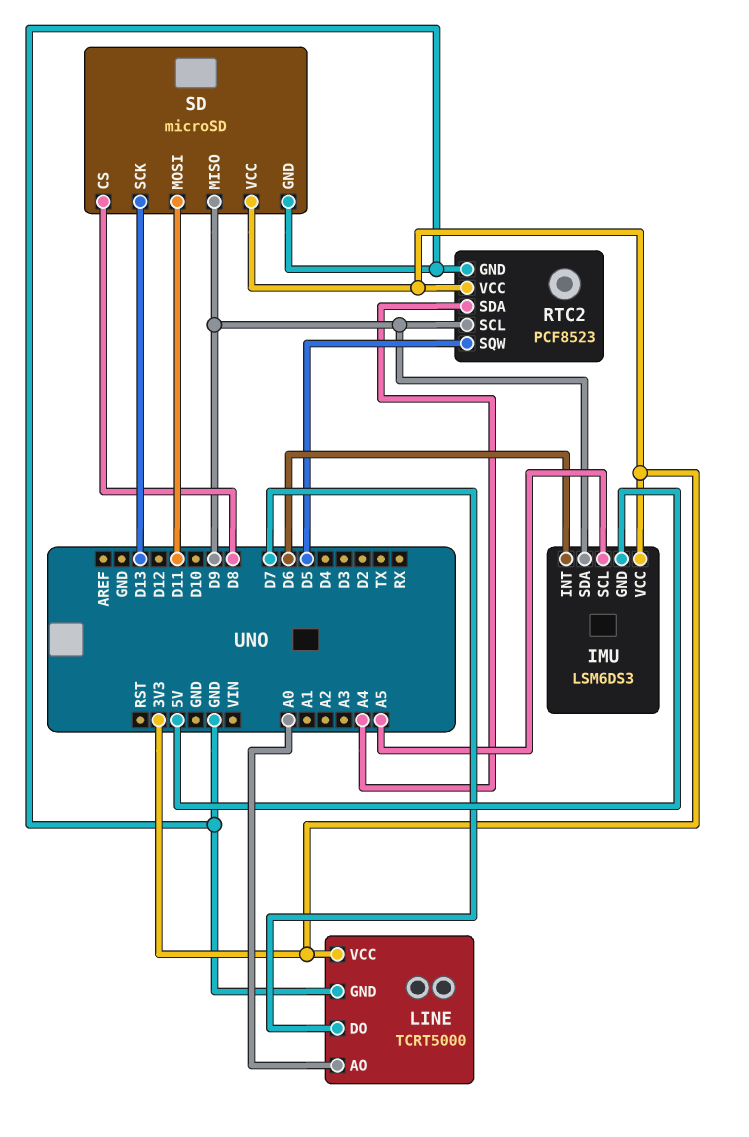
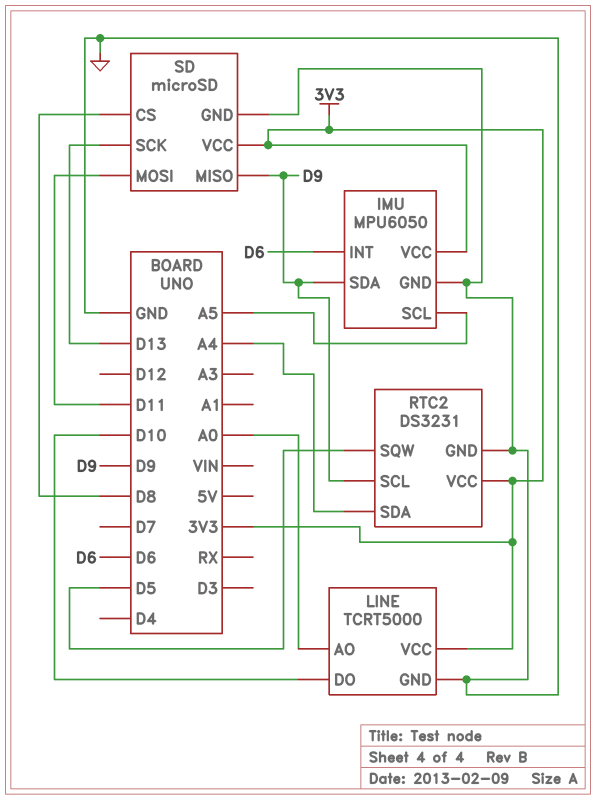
IMU: LSM6DS3 -> MPU6050
IMU pin GND: 5V -> GND
LINE pin DO: D7 -> D10
RTC2: PCF8523 -> DS3231

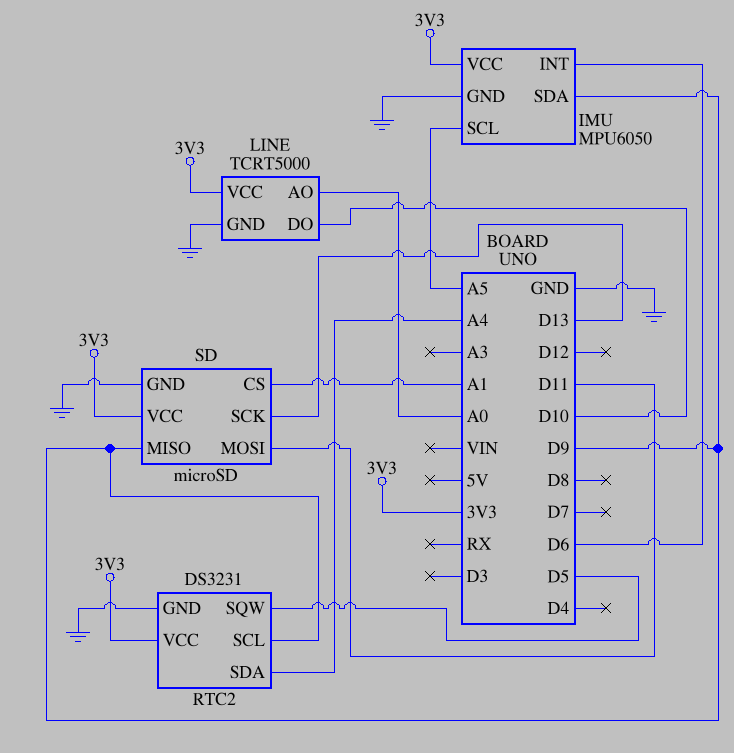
SD pin CS: D8 -> A1

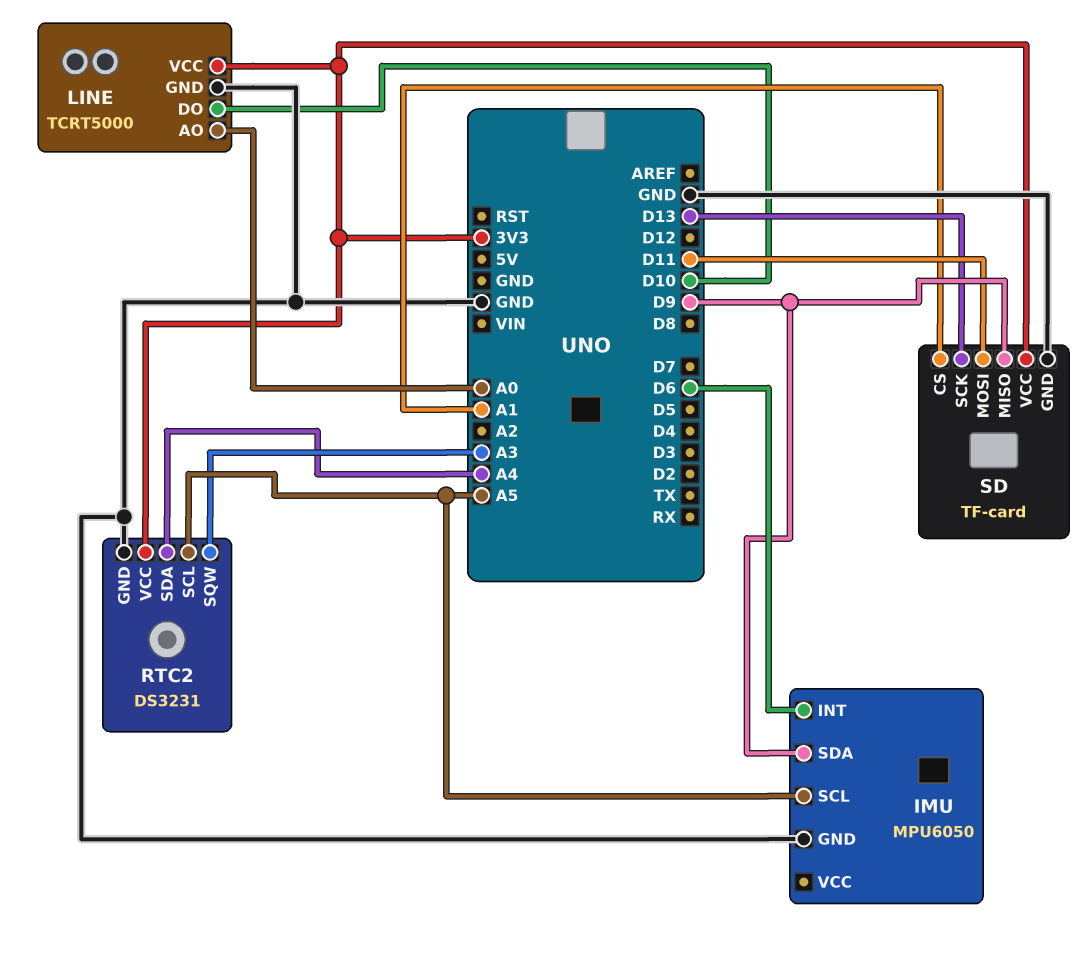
IMU pin VCC: 3V3 -> none
RTC2 pin SCL: D9 -> A5
RTC2 pin SQW: D5 -> A3
SD: microSD -> TF-card

